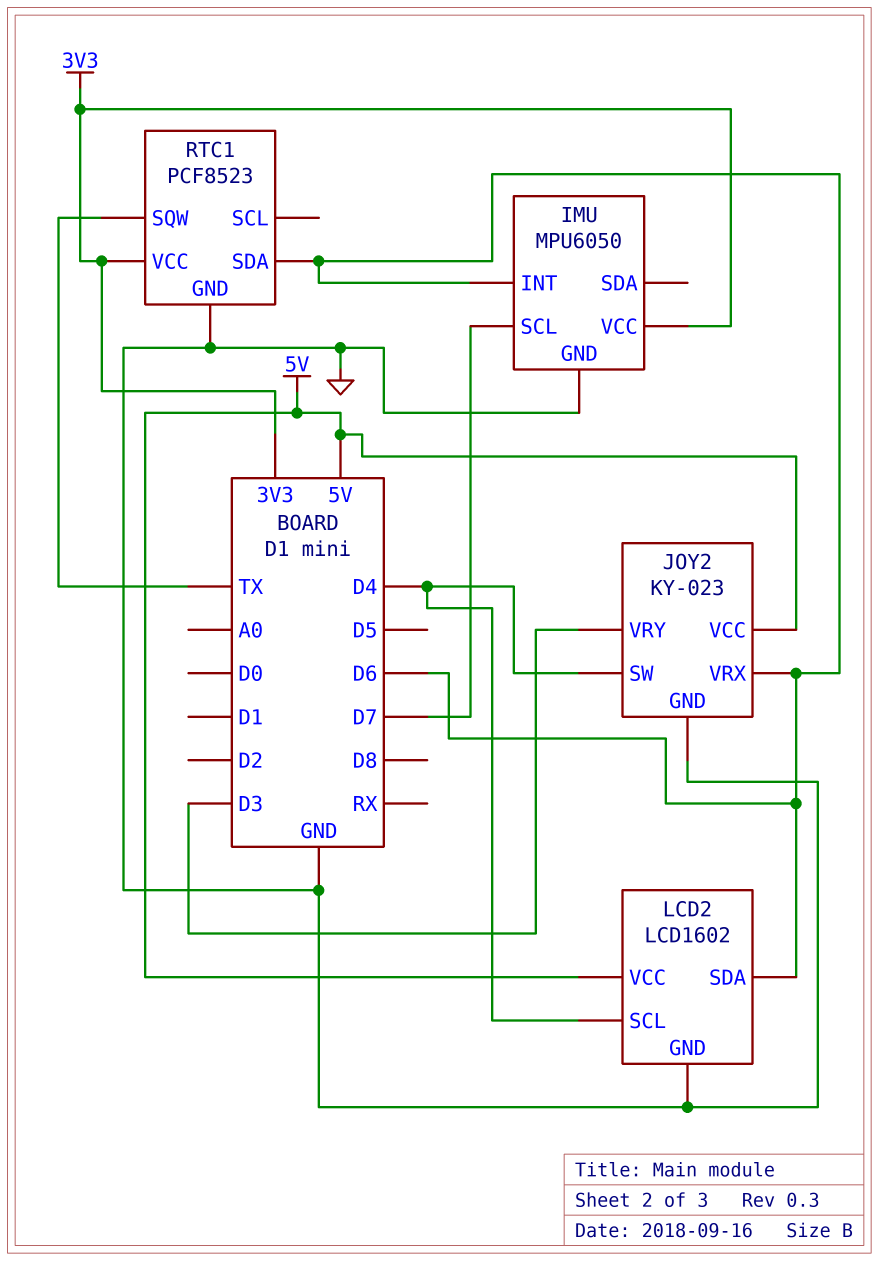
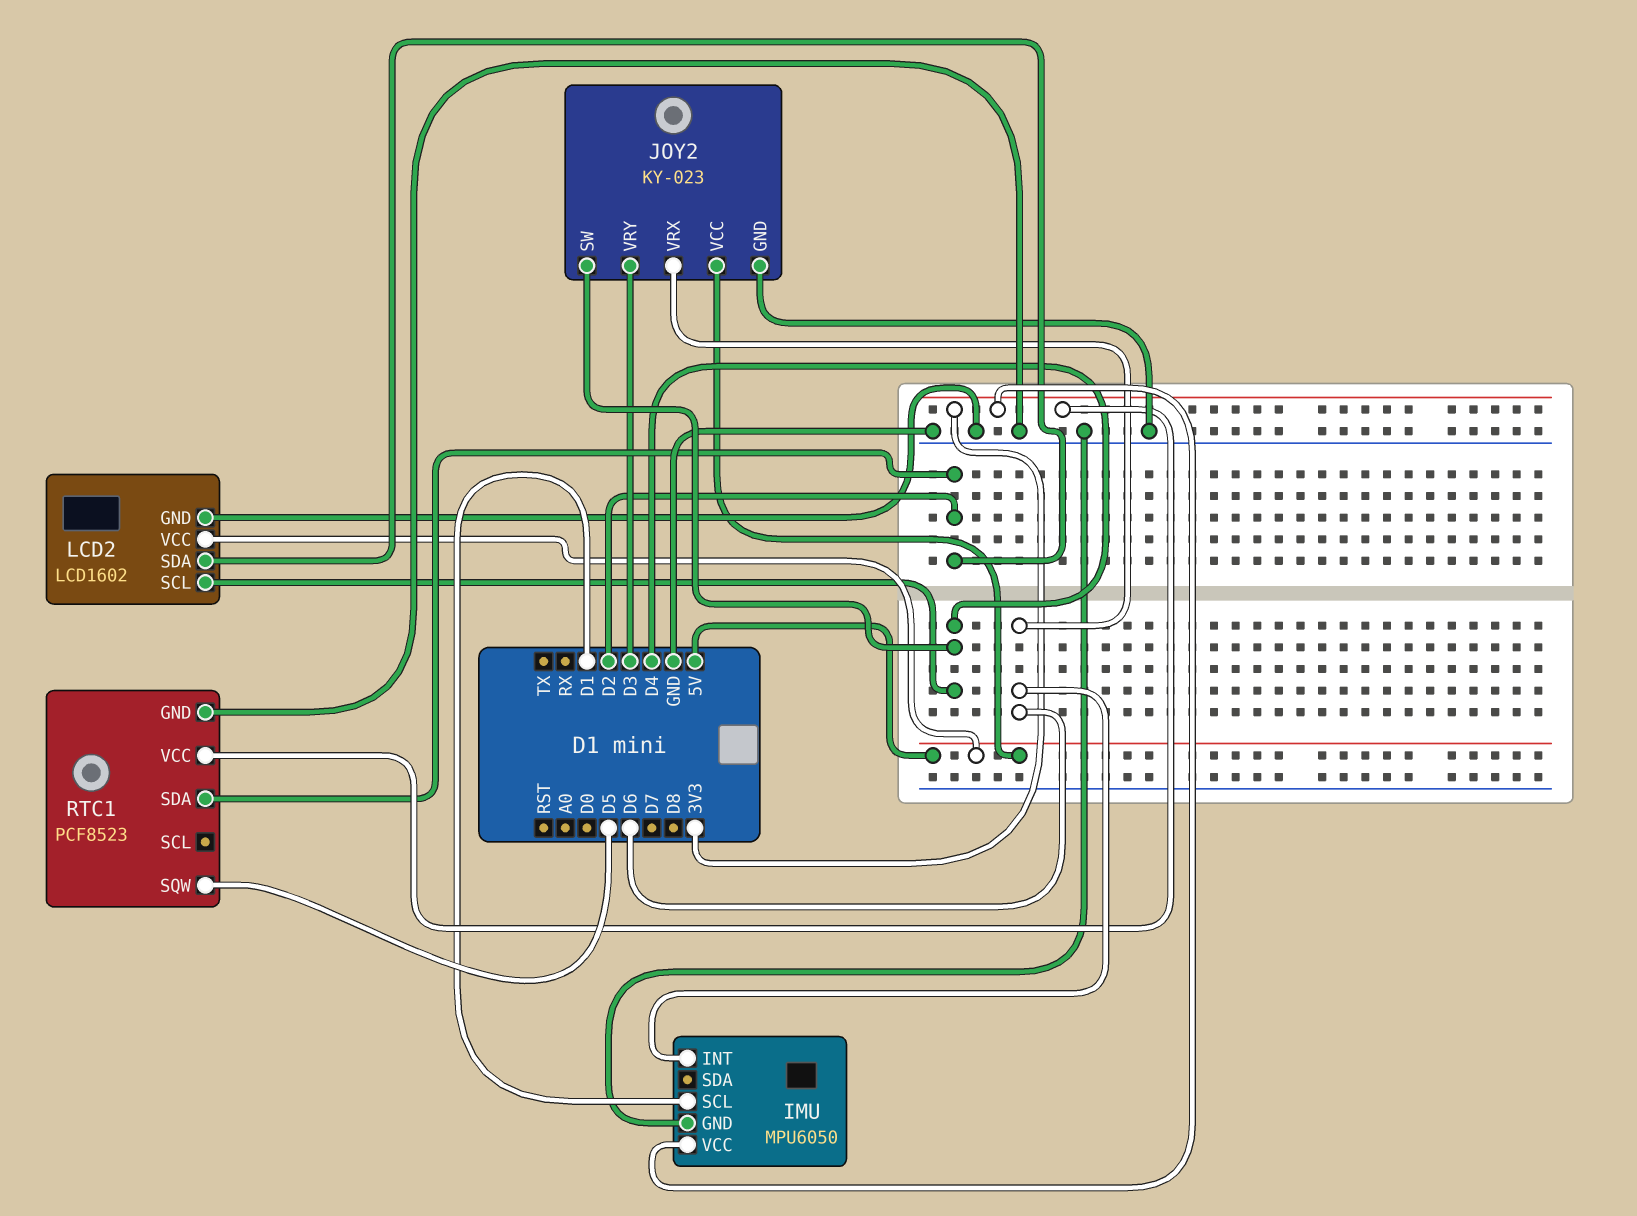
IMU pin SCL: D7 -> D1
LCD2 pin SDA: D6 -> D2
RTC1 pin SDA: D6 -> D2
RTC1 pin SQW: TX -> D5

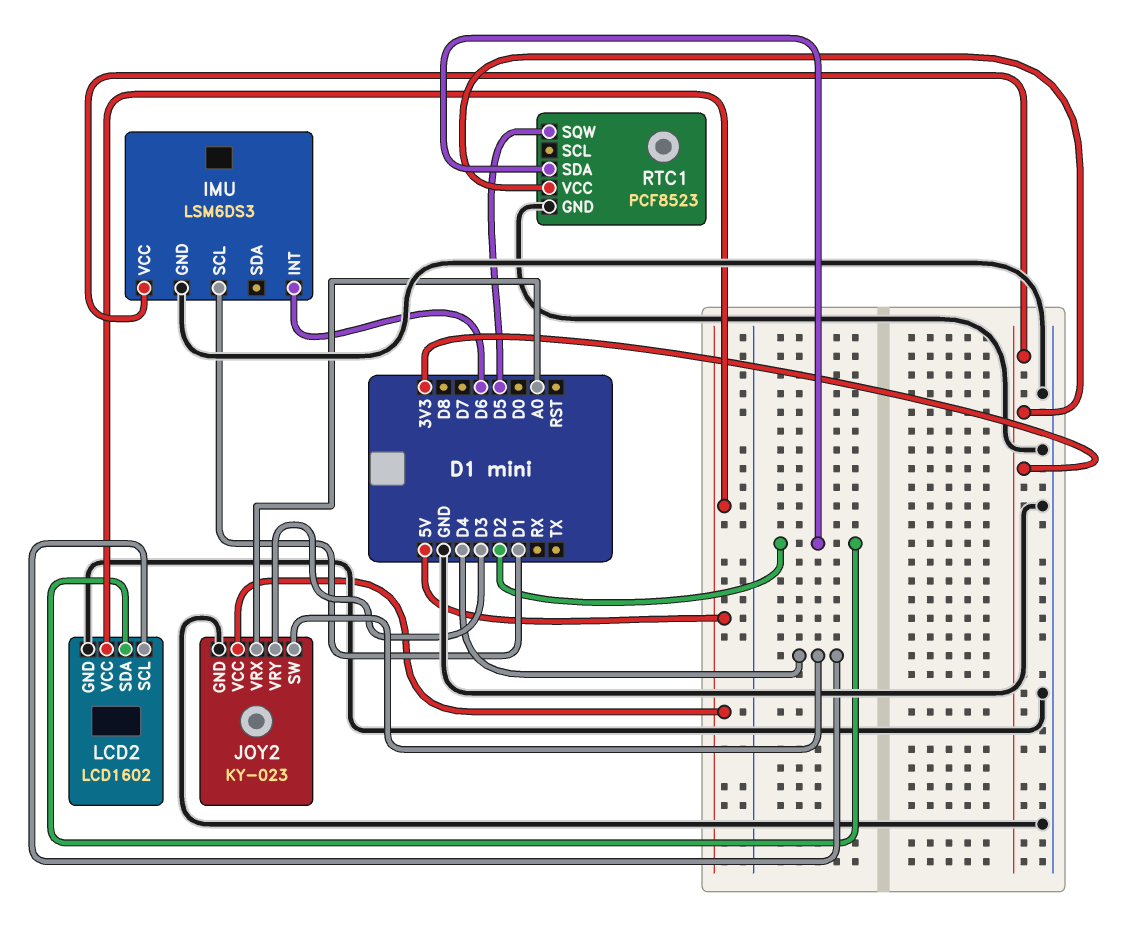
IMU: MPU6050 -> LSM6DS3
JOY2 pin VRX: D6 -> A0

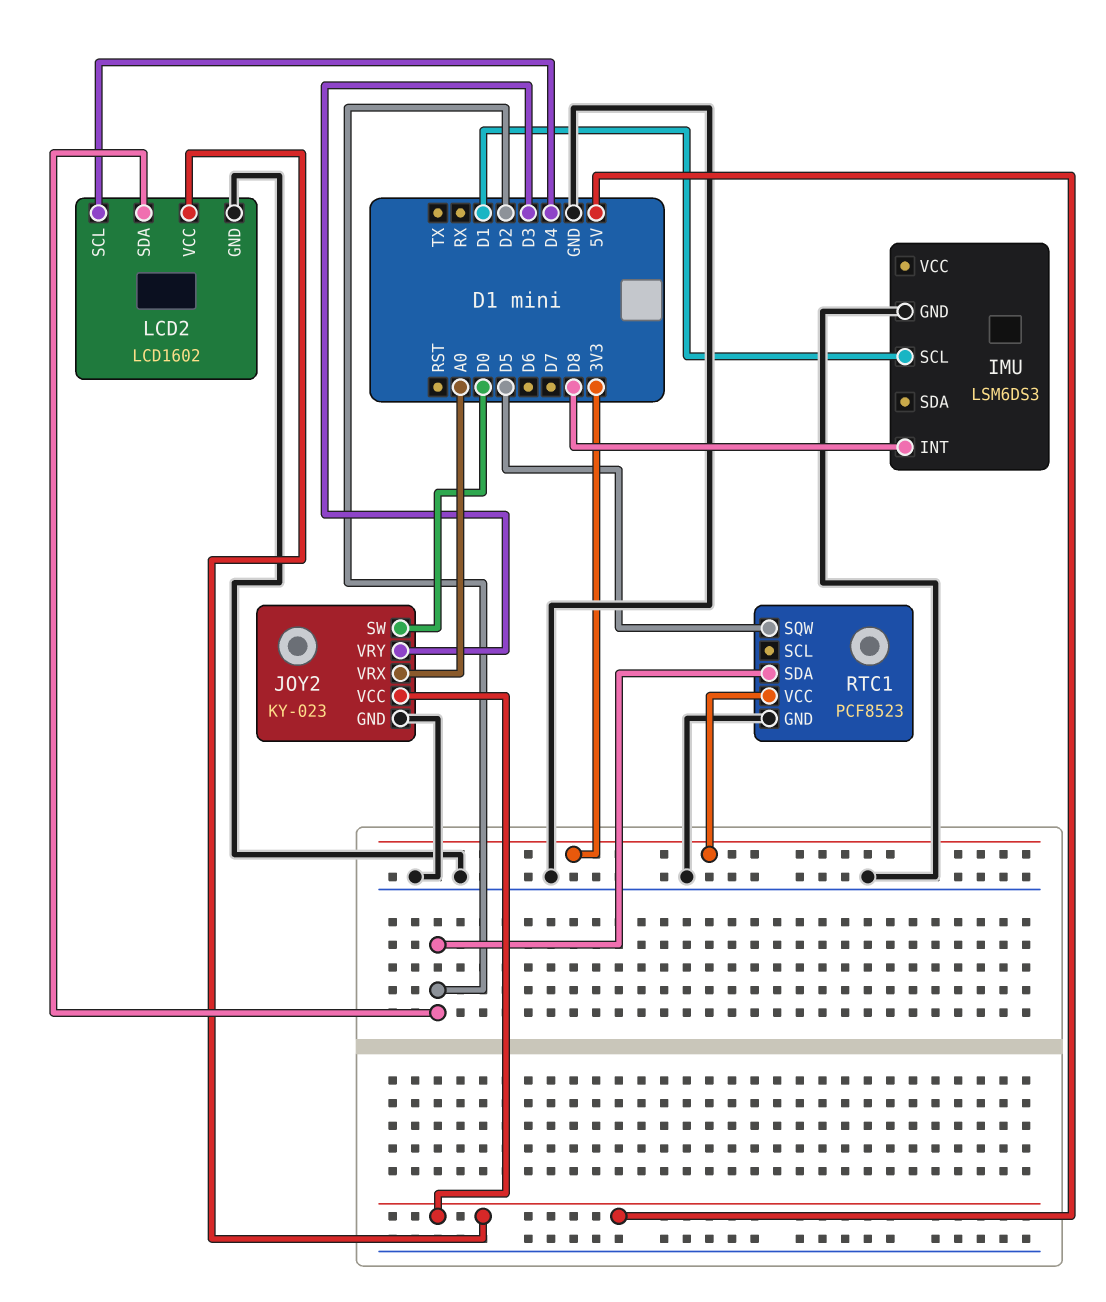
IMU pin INT: D6 -> D8
IMU pin VCC: 3V3 -> none
JOY2 pin SW: D4 -> D0

